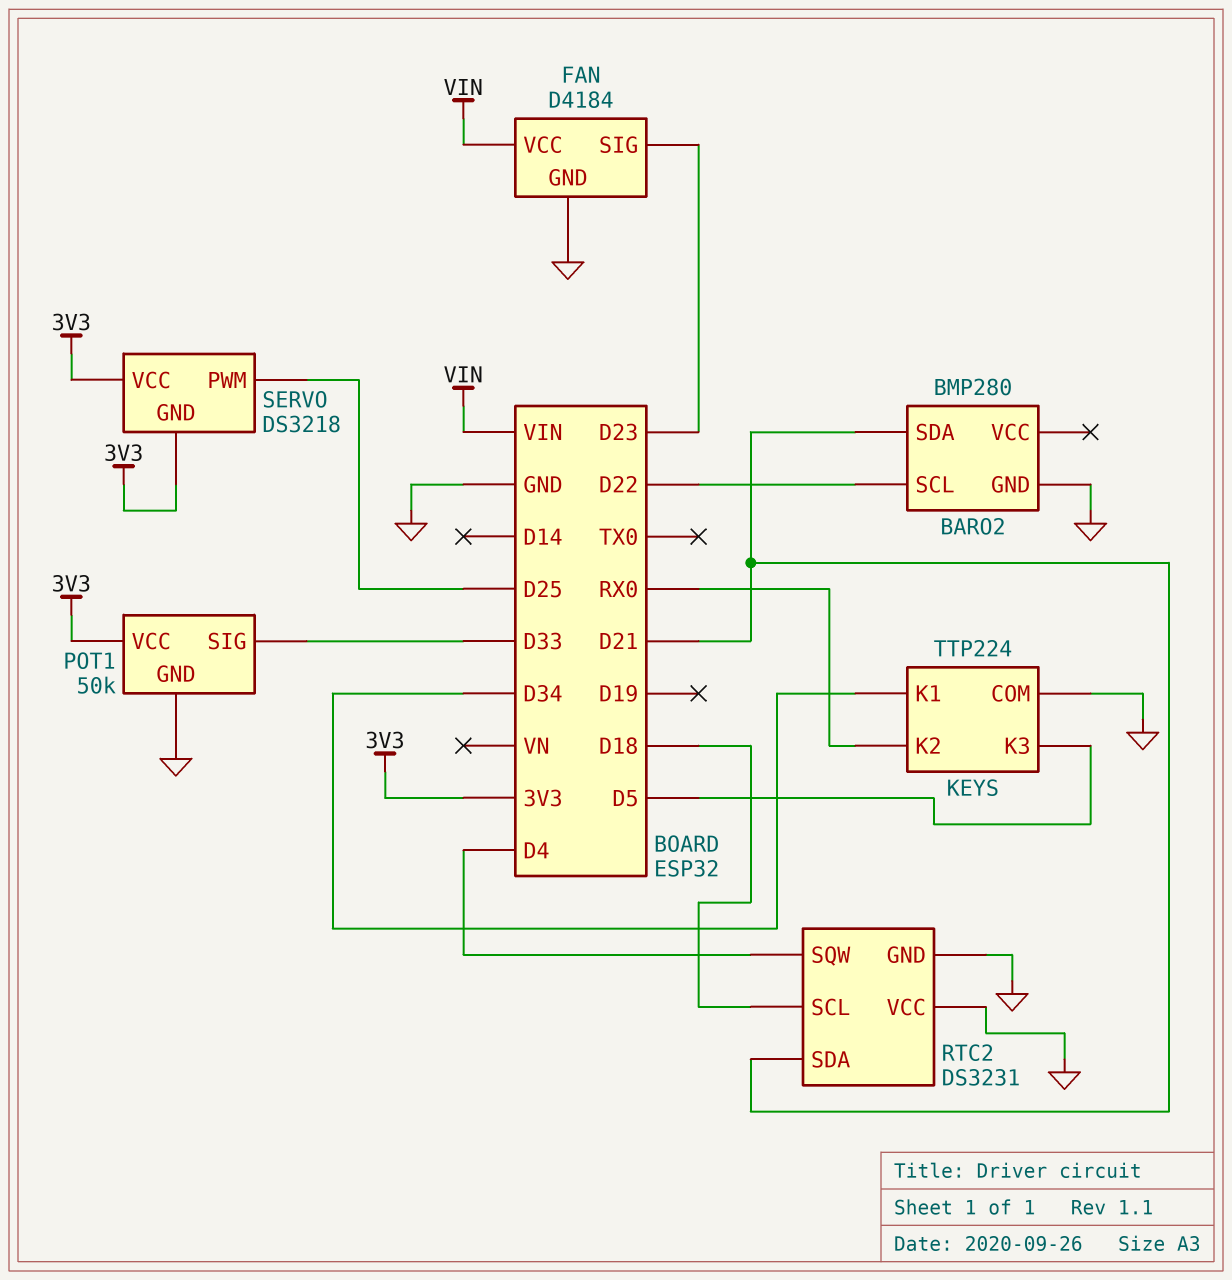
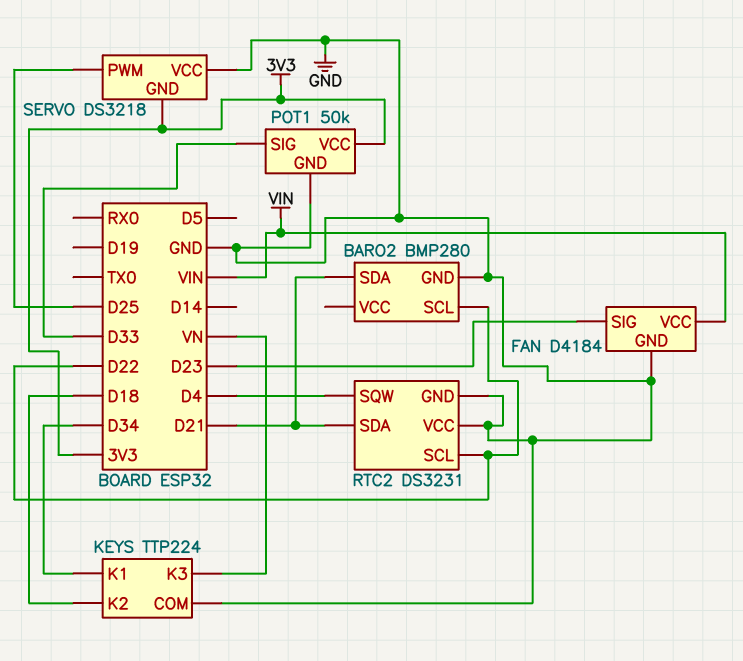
KEYS pin K2: RX0 -> D18
KEYS pin K3: D5 -> VN
RTC2 pin SCL: D18 -> D22
SERVO pin VCC: 3V3 -> GND

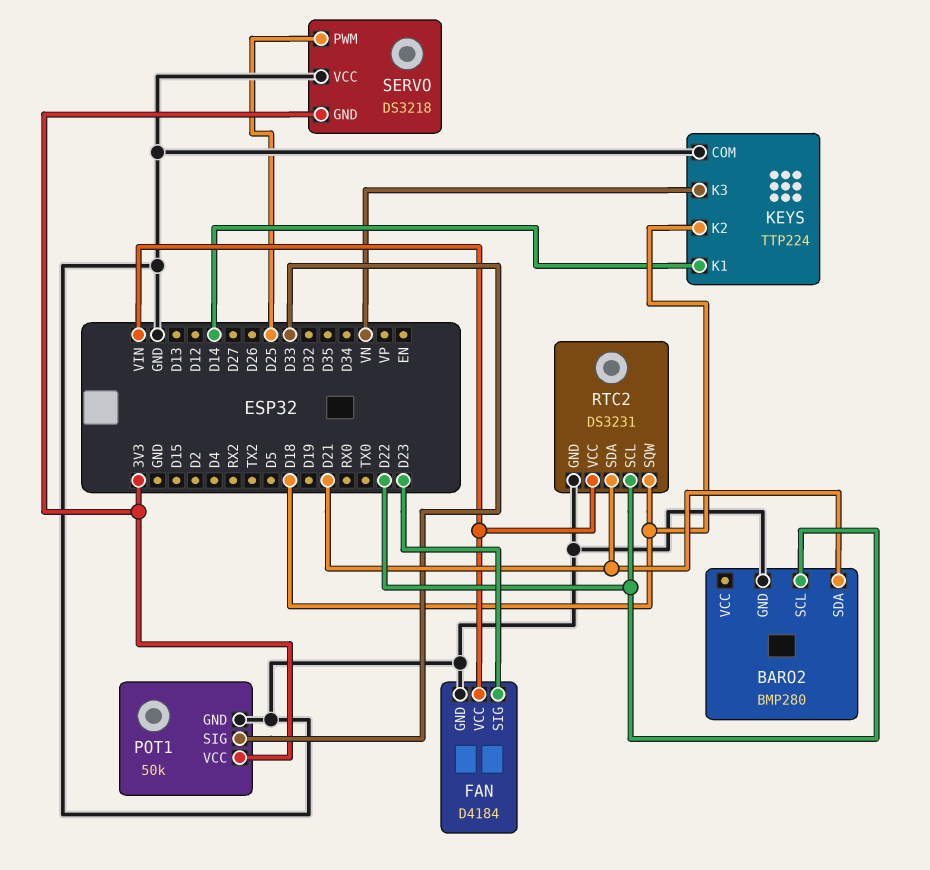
KEYS pin K1: D34 -> D14
RTC2 pin SQW: D4 -> D18
RTC2 pin VCC: GND -> VIN

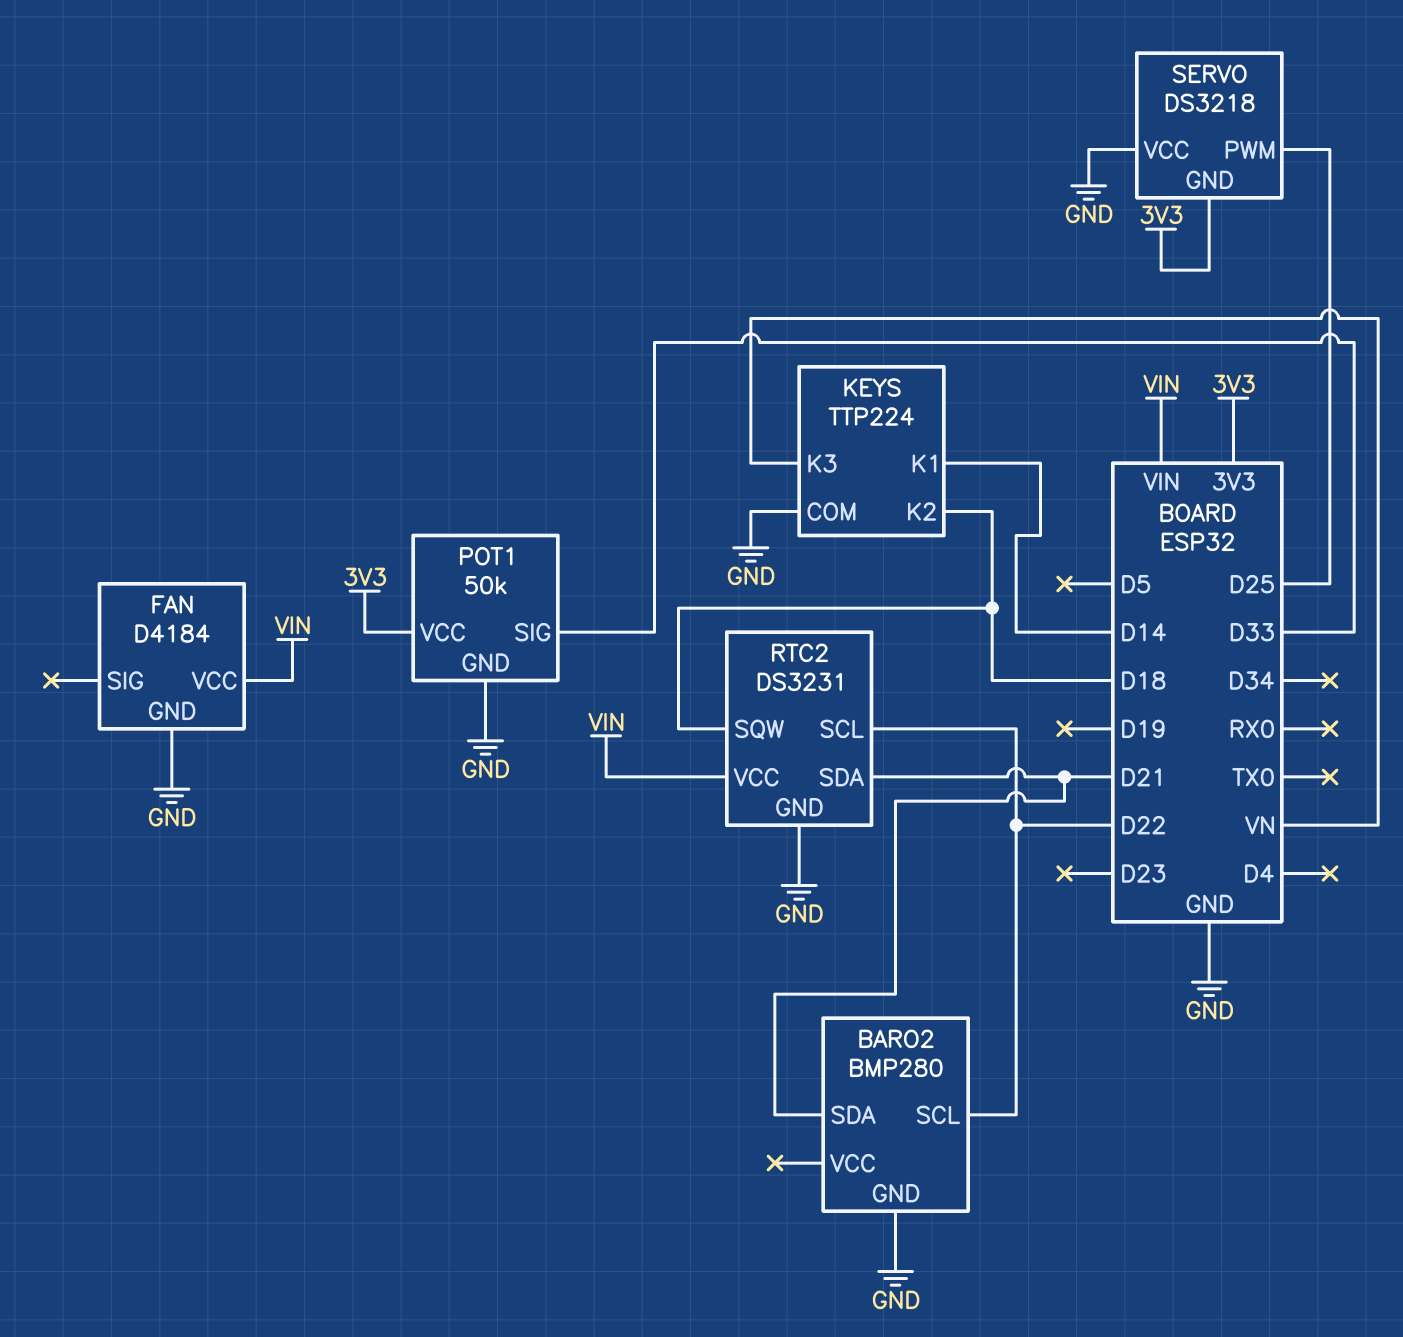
FAN pin SIG: D23 -> none

